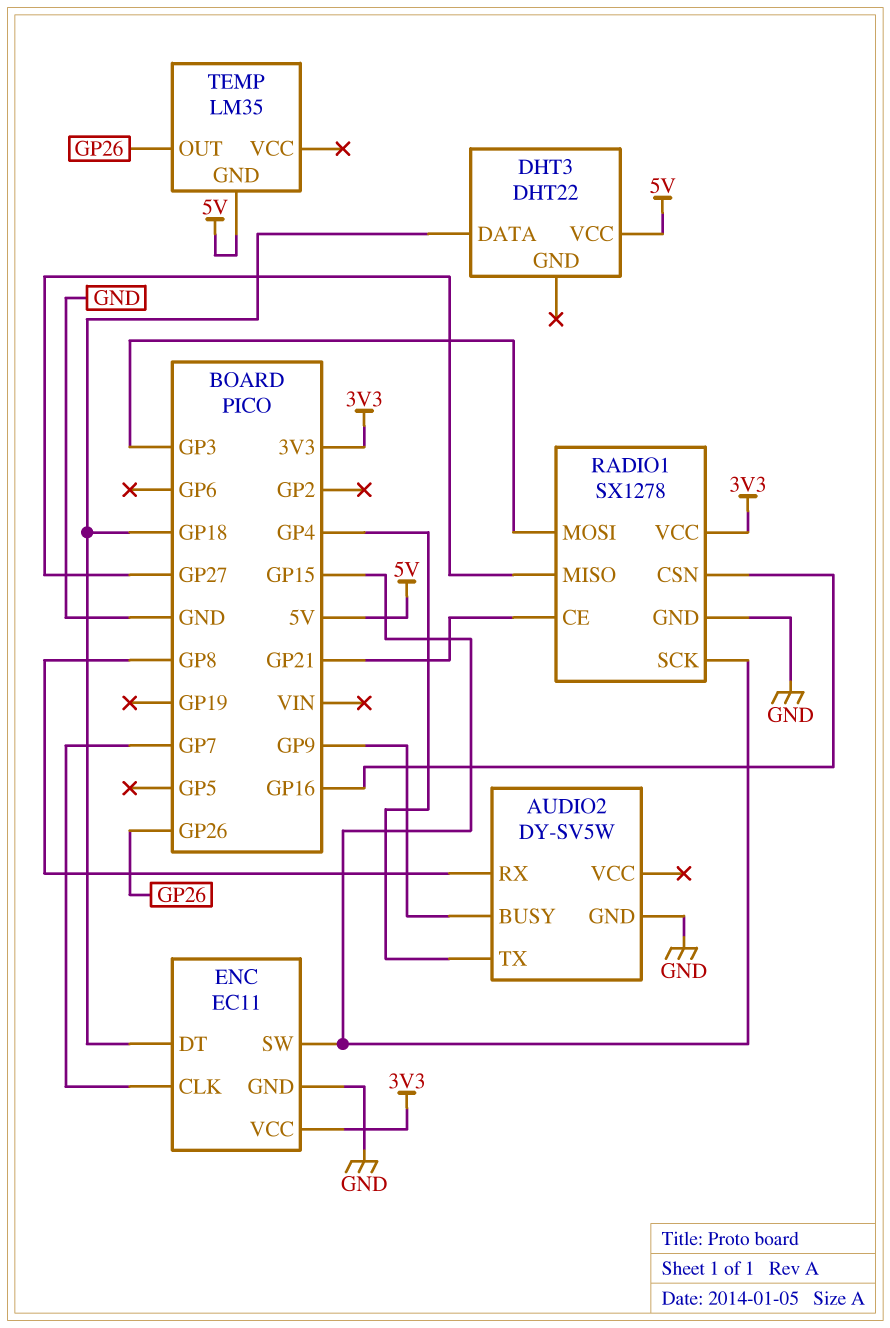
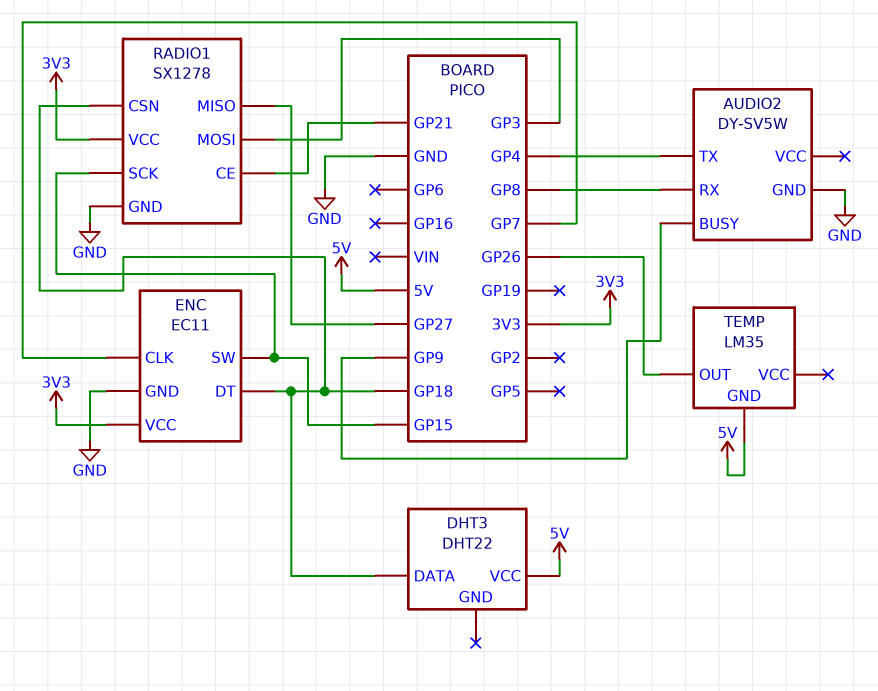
RADIO1 pin CSN: GP16 -> GP18

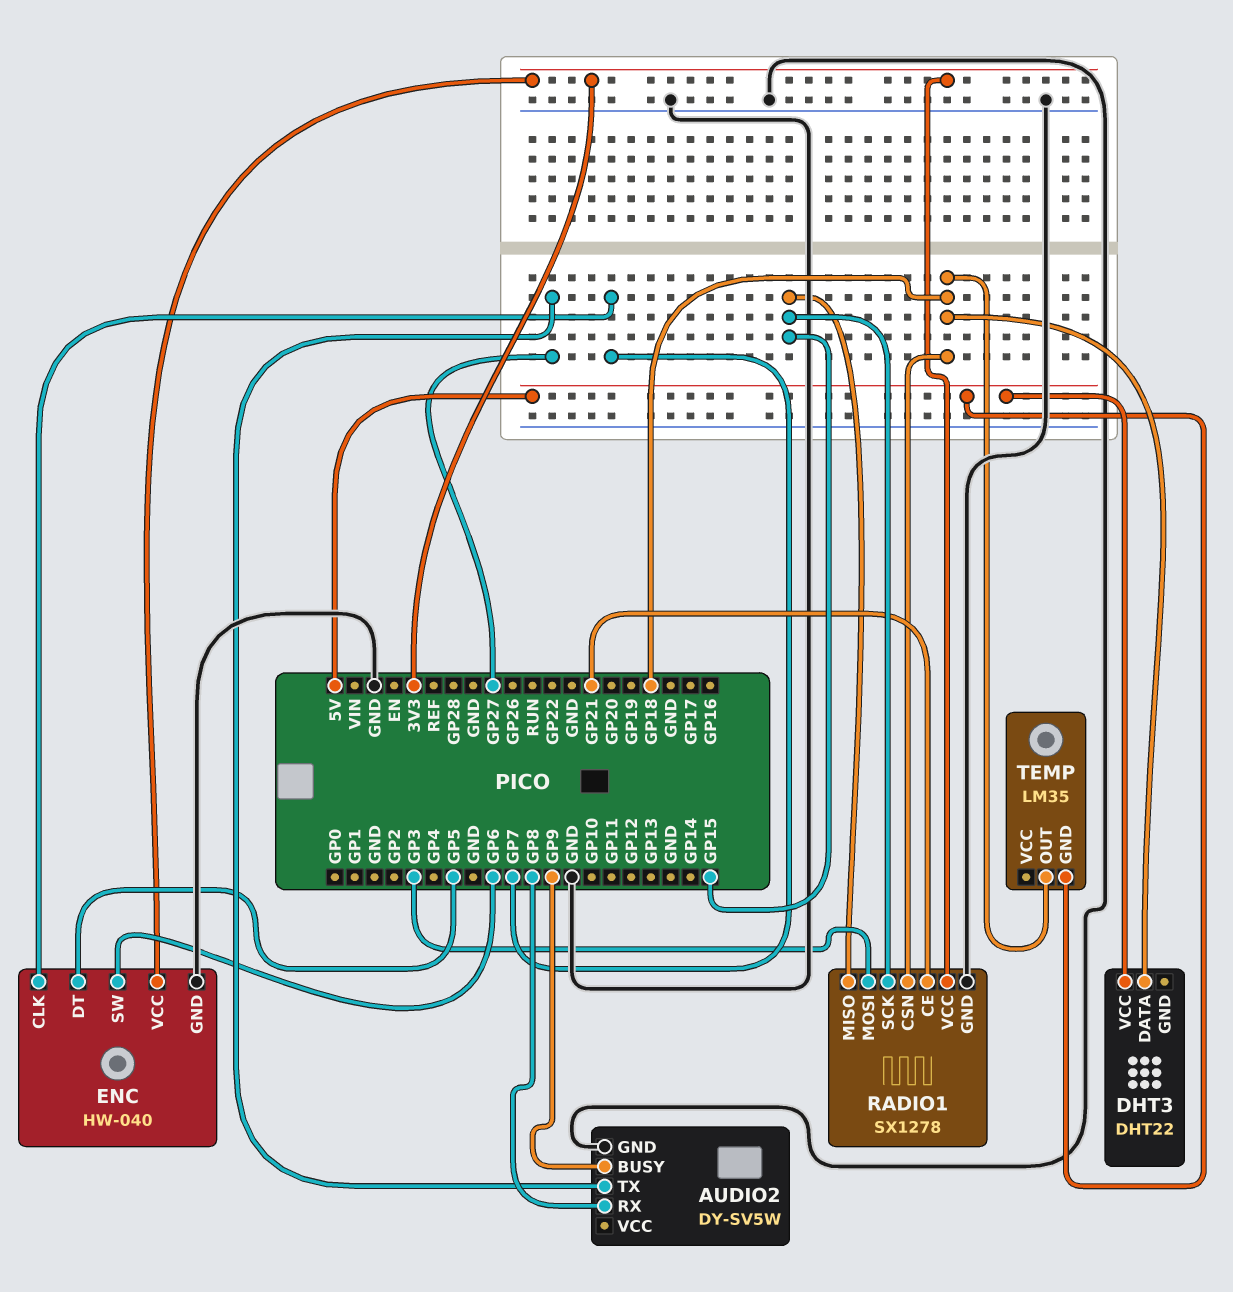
AUDIO2 pin TX: GP4 -> GP27
ENC: EC11 -> HW-040
ENC pin DT: GP18 -> GP5
ENC pin SW: GP15 -> GP6
RADIO1 pin MISO: GP27 -> GP15
TEMP pin OUT: GP26 -> GP18

